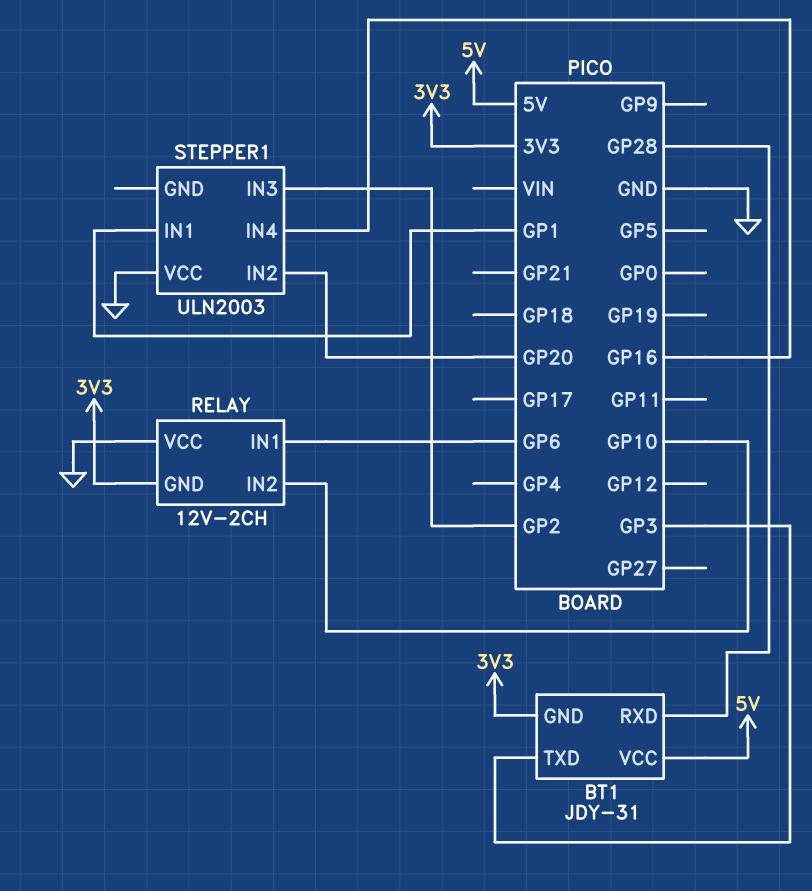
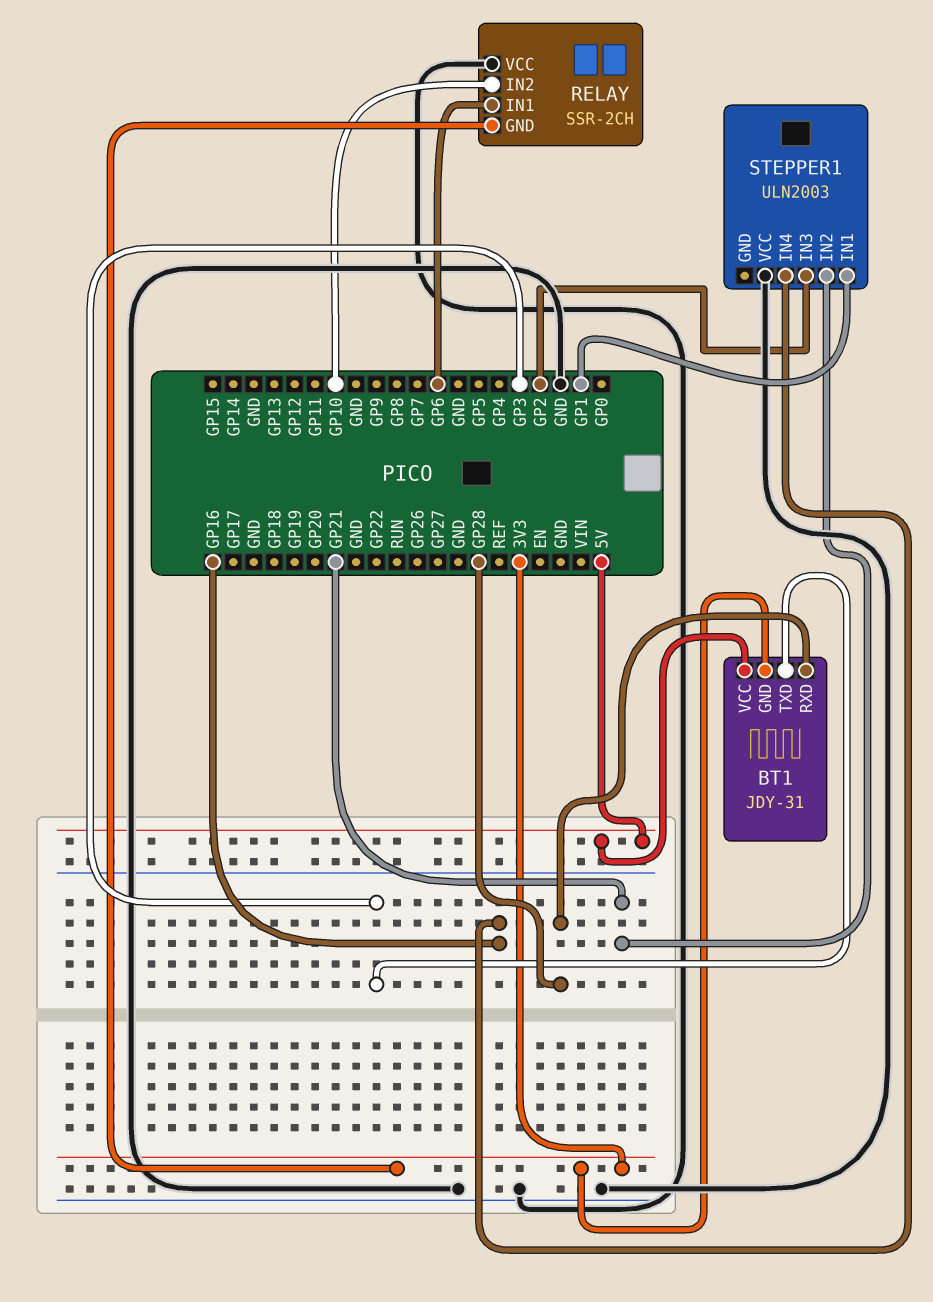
RELAY: 12V-2CH -> SSR-2CH
STEPPER1 pin IN2: GP20 -> GP21

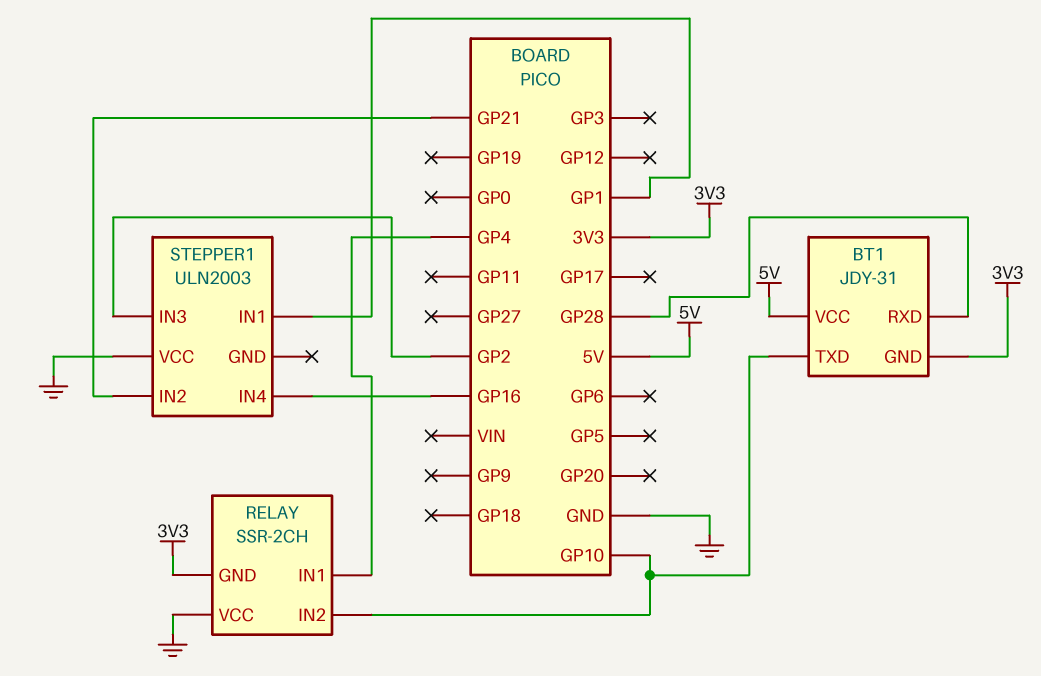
BT1 pin TXD: GP3 -> GP10
RELAY pin IN1: GP6 -> GP4

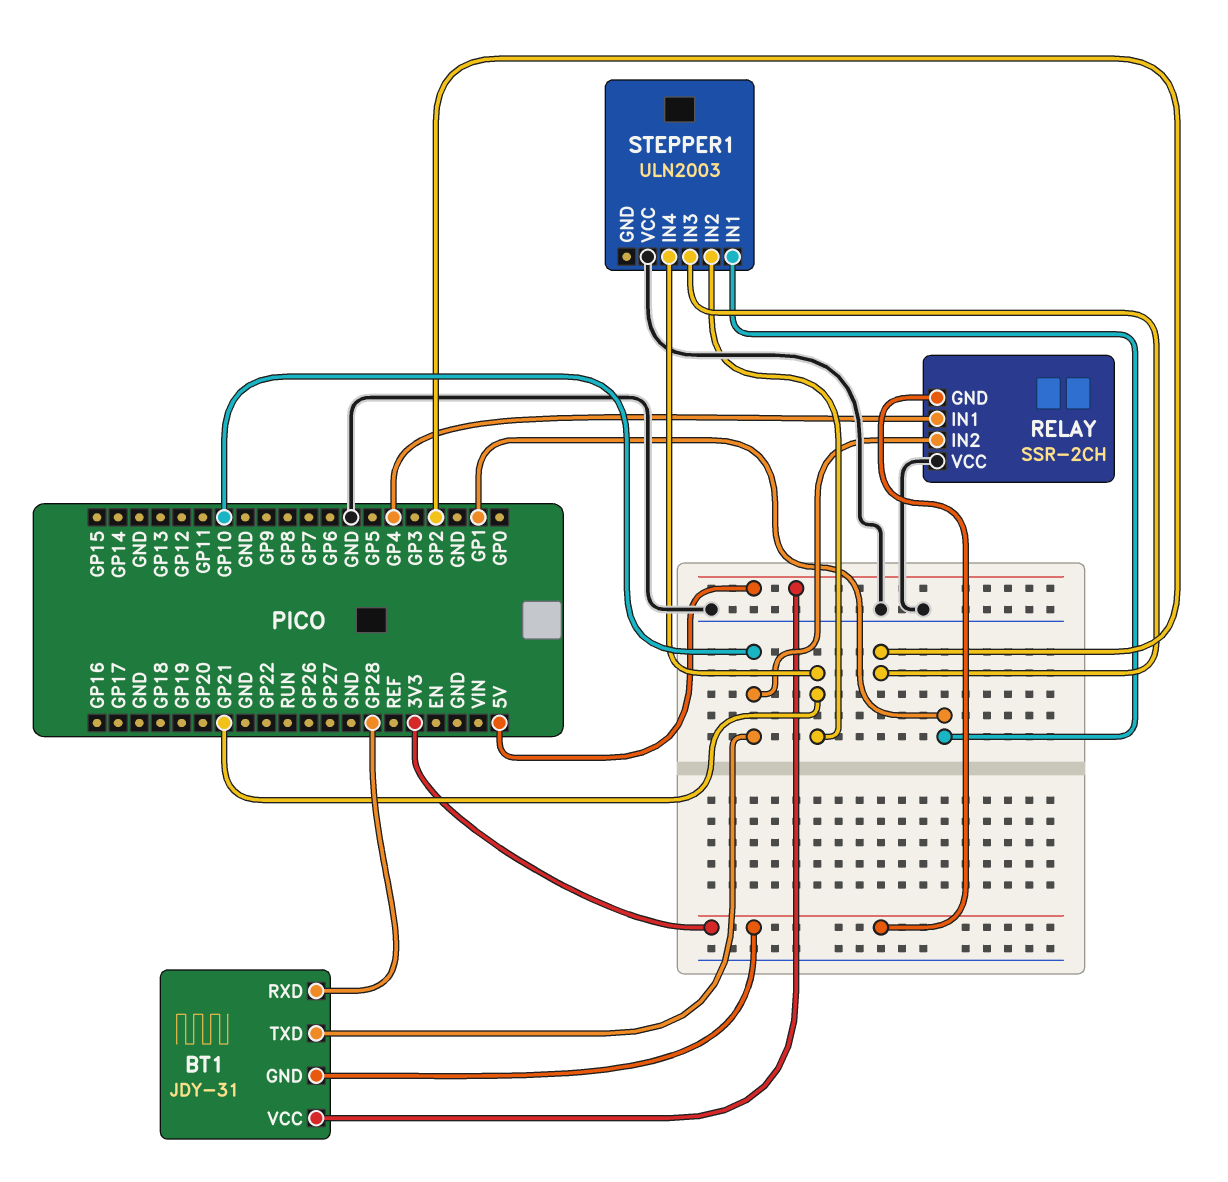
STEPPER1 pin IN4: GP16 -> GP21

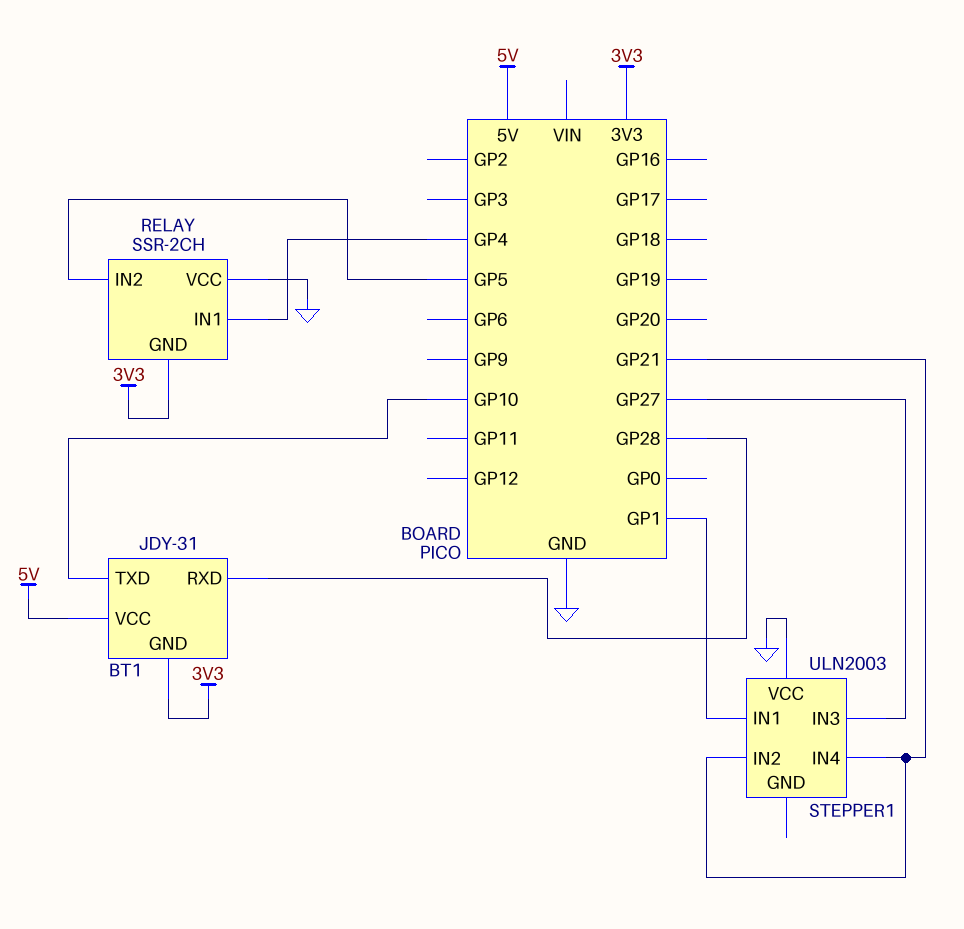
RELAY pin IN2: GP10 -> GP5
STEPPER1 pin IN3: GP2 -> GP27

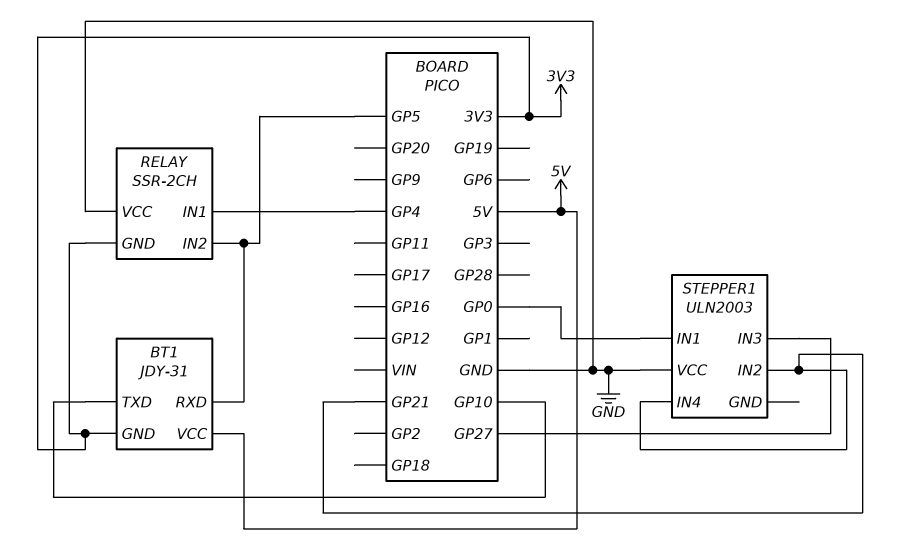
BT1 pin RXD: GP28 -> GP5
STEPPER1 pin IN1: GP1 -> GP0

